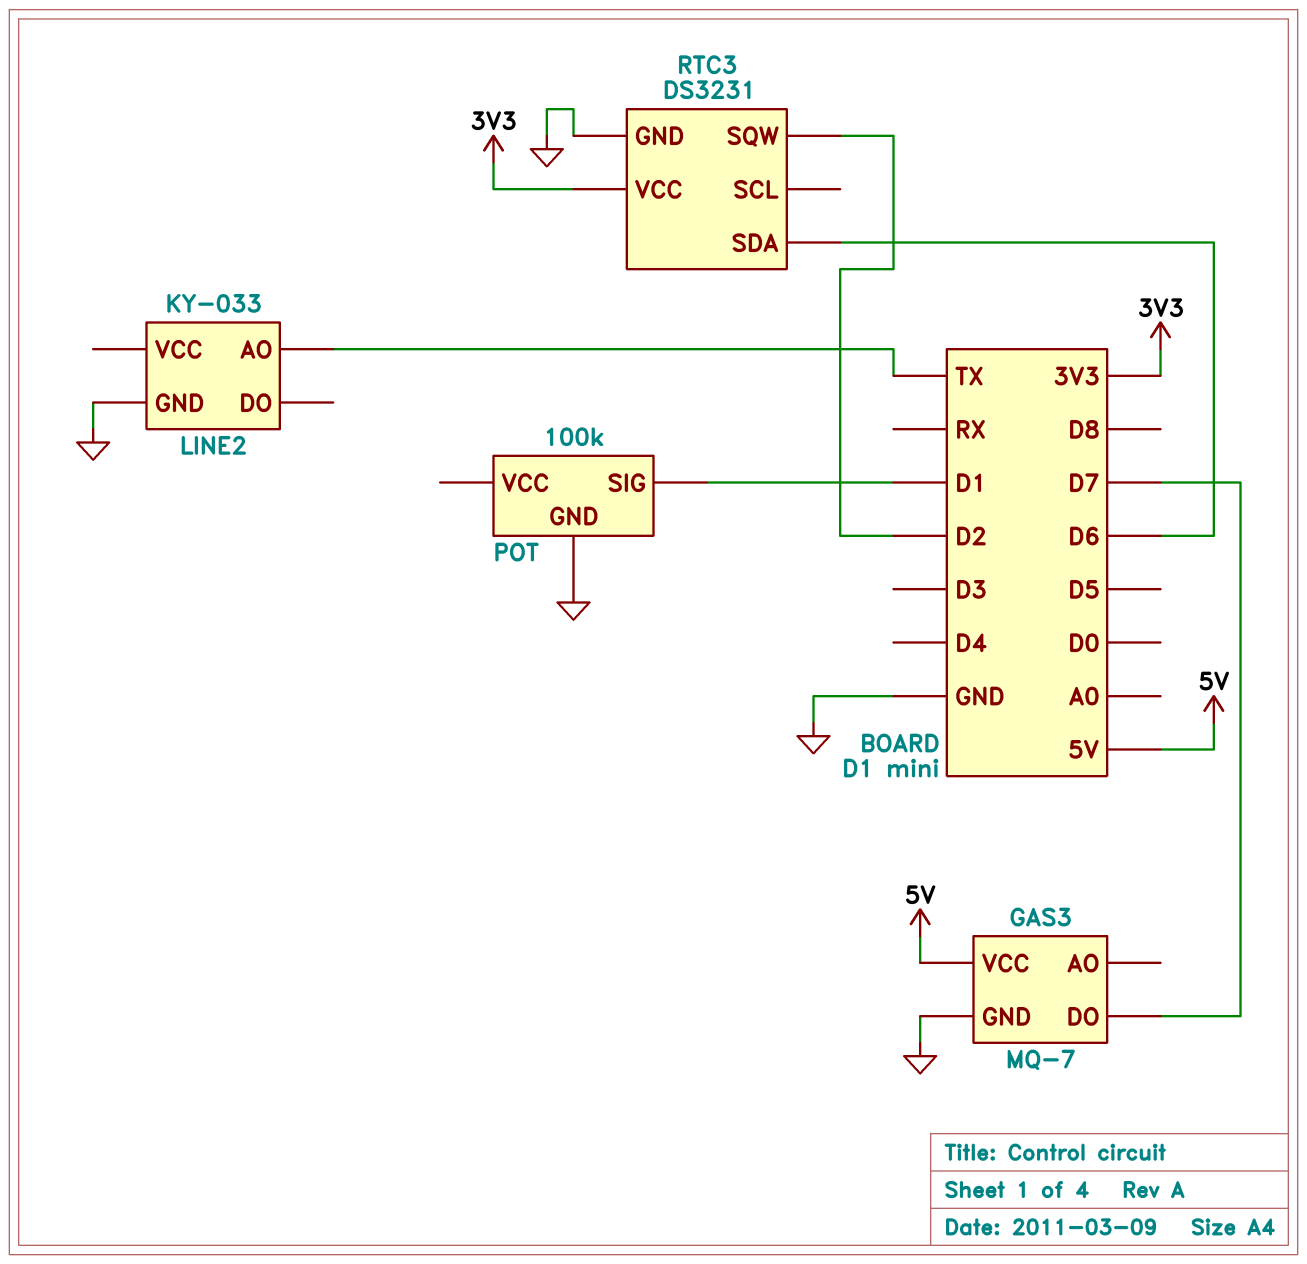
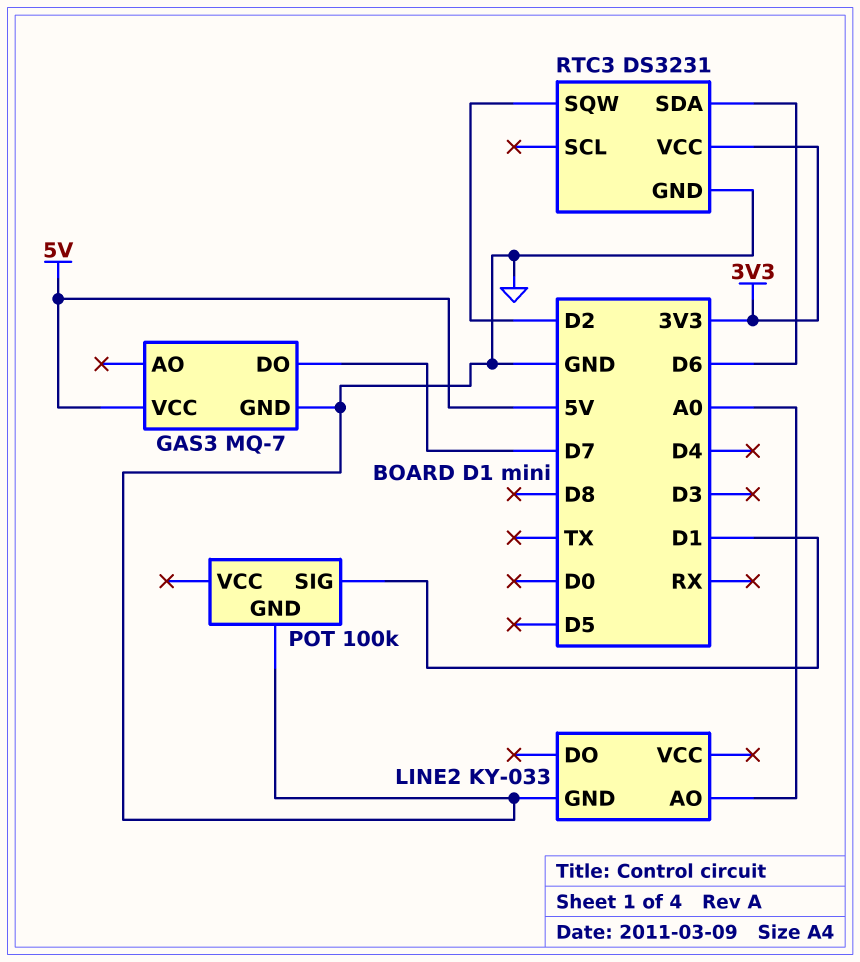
LINE2 pin AO: TX -> A0

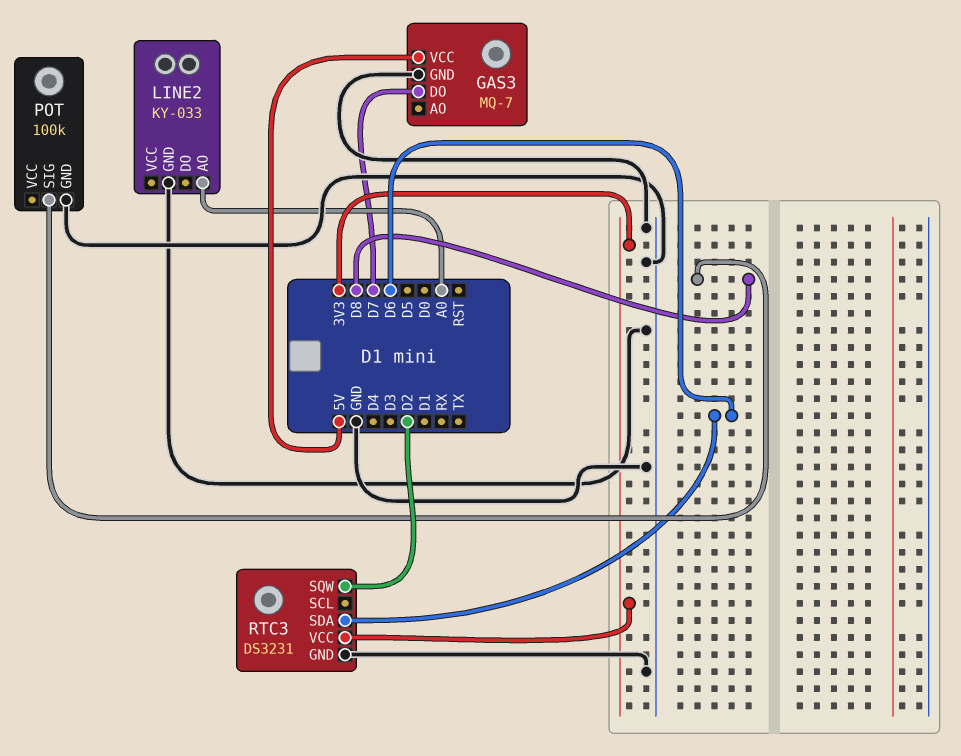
POT pin SIG: D1 -> D8

